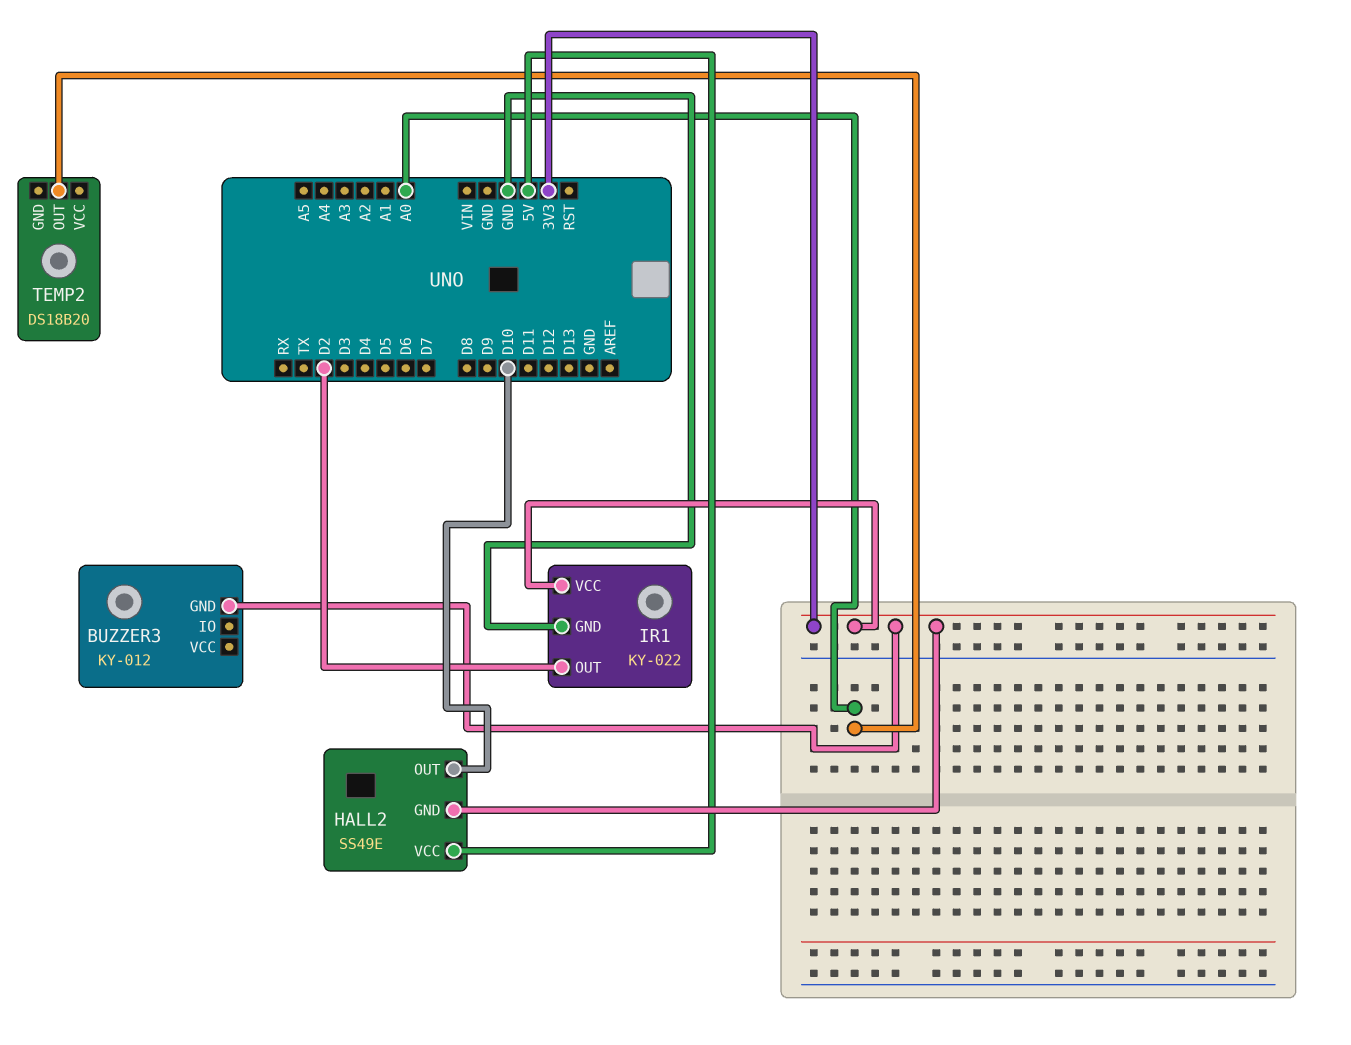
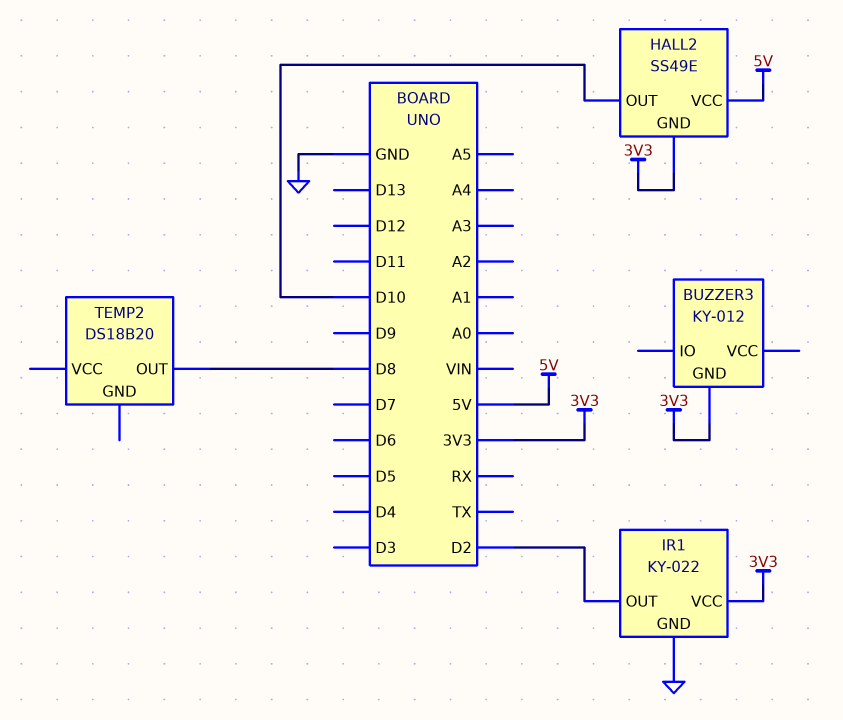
TEMP2 pin OUT: A0 -> D8

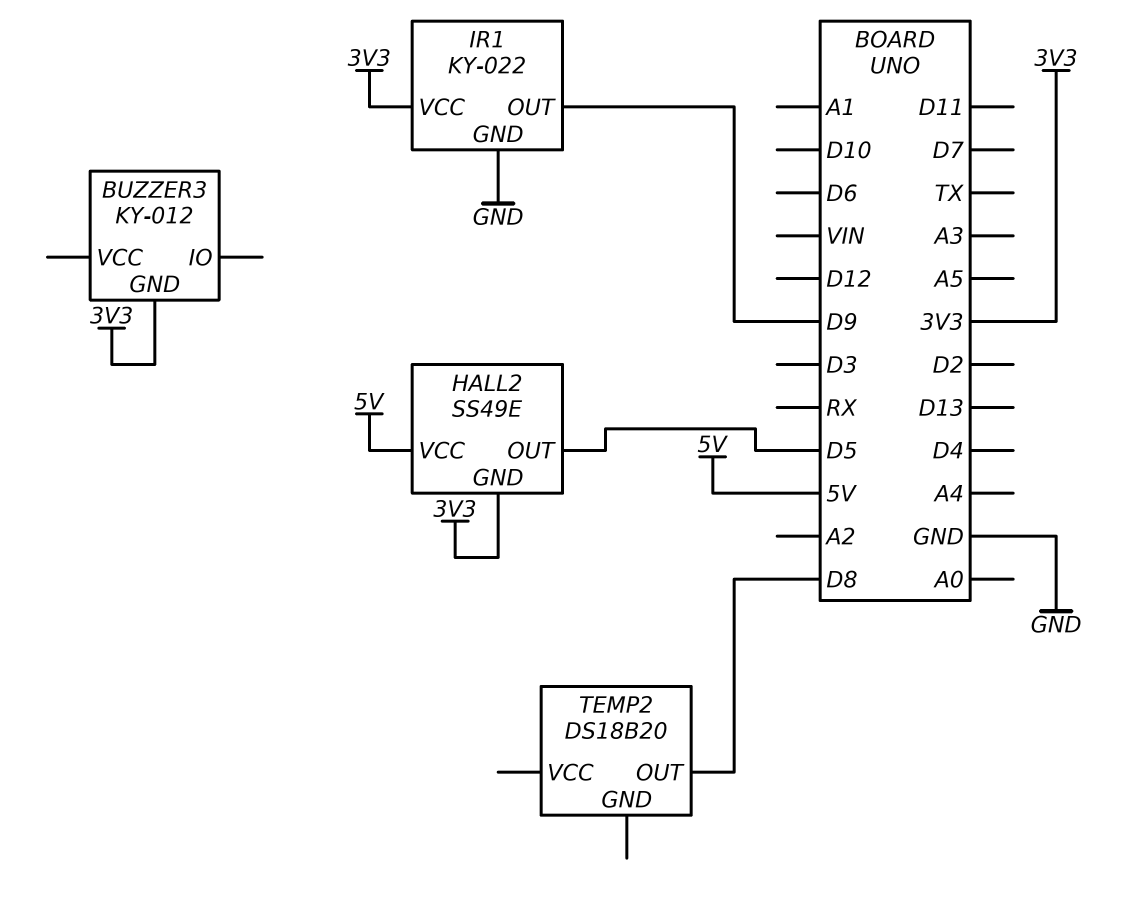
HALL2 pin OUT: D10 -> D5
IR1 pin OUT: D2 -> D9

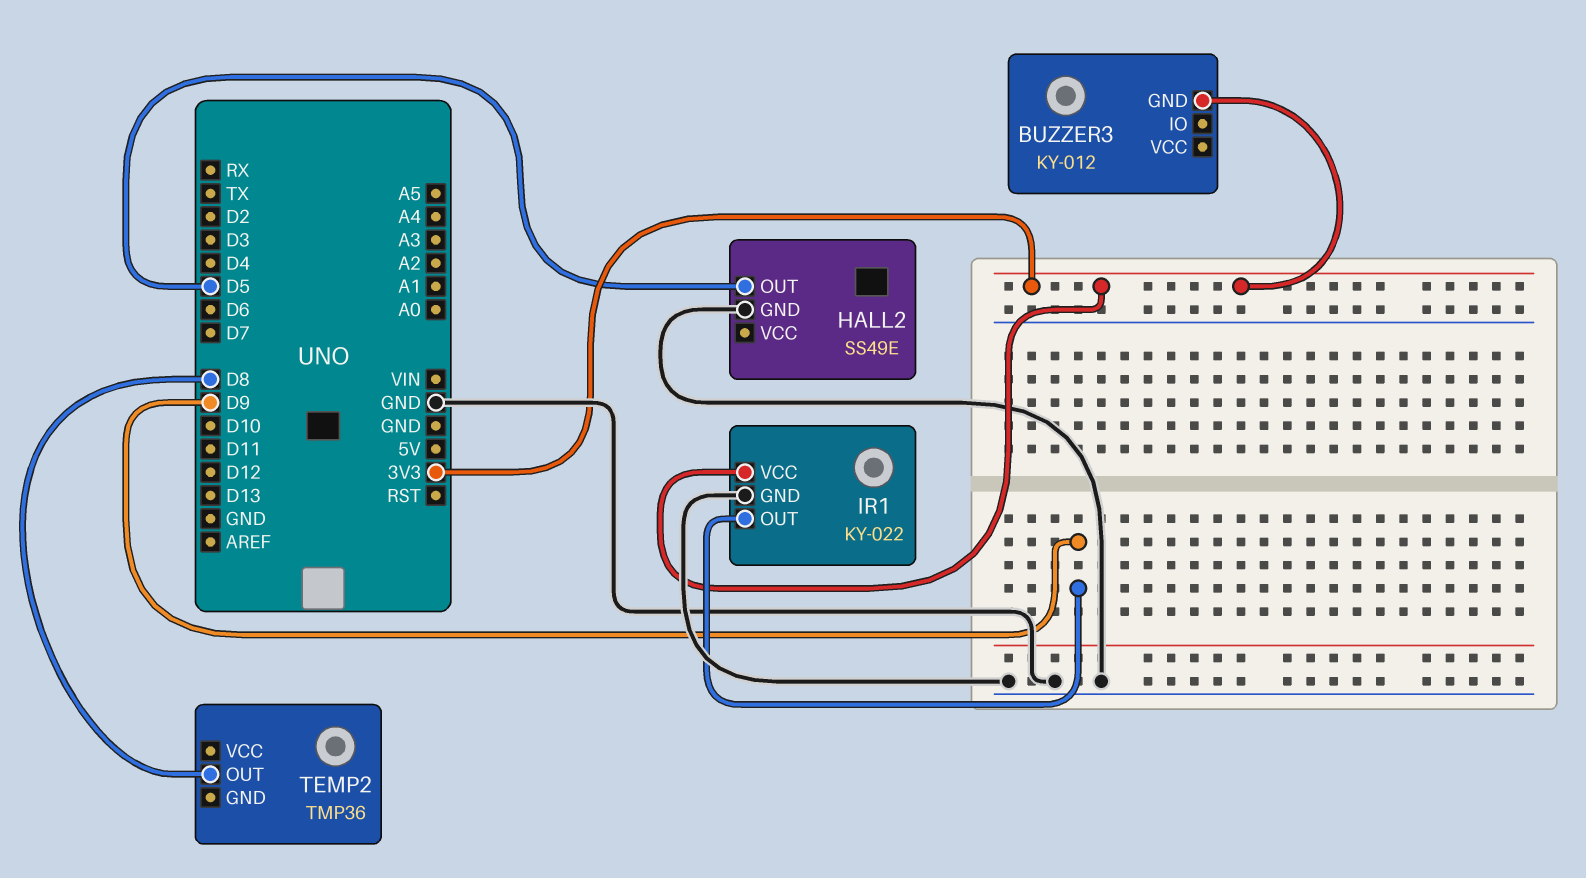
HALL2 pin GND: 3V3 -> GND
HALL2 pin VCC: 5V -> none
TEMP2: DS18B20 -> TMP36

